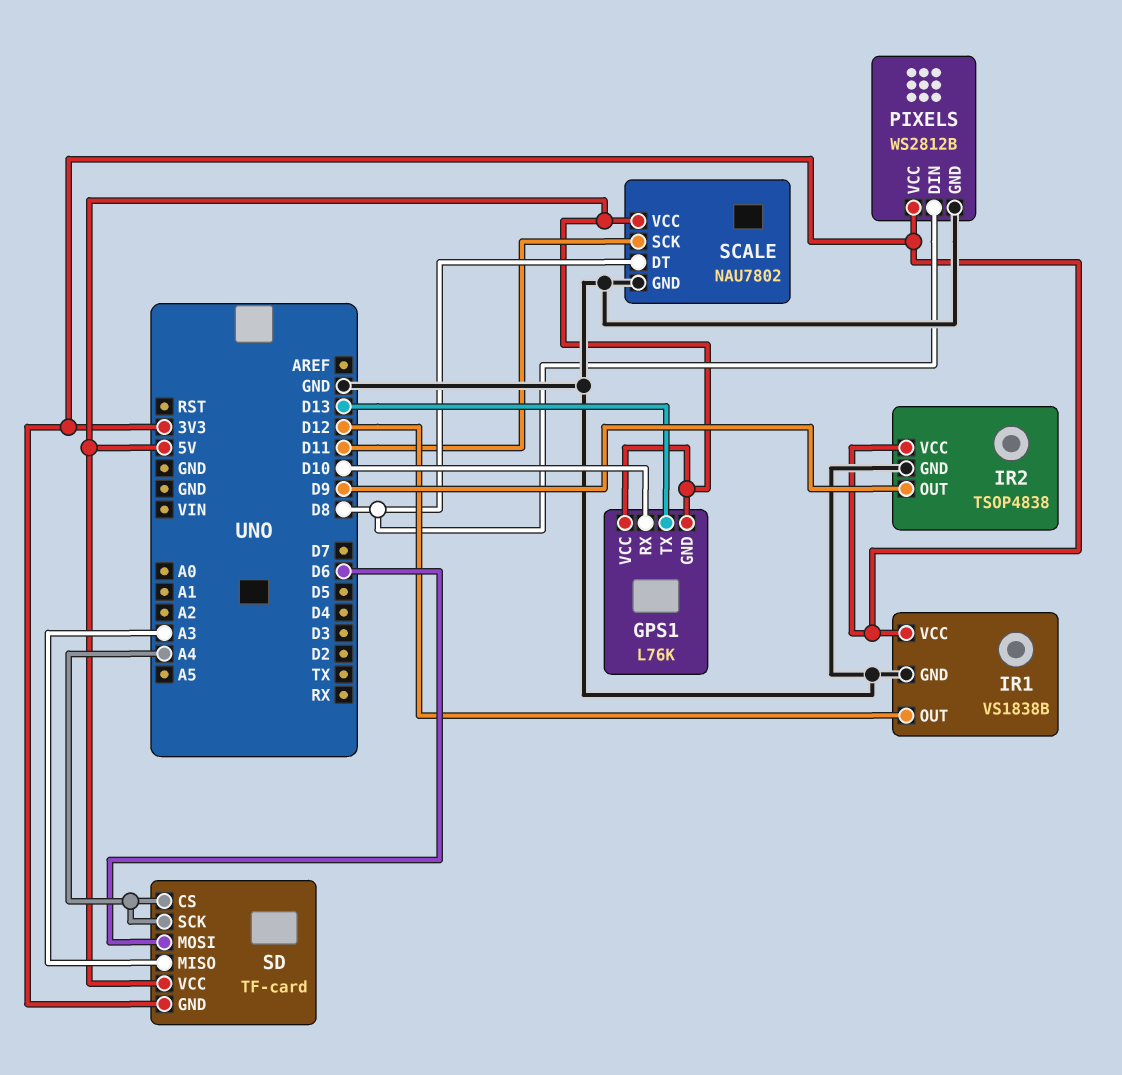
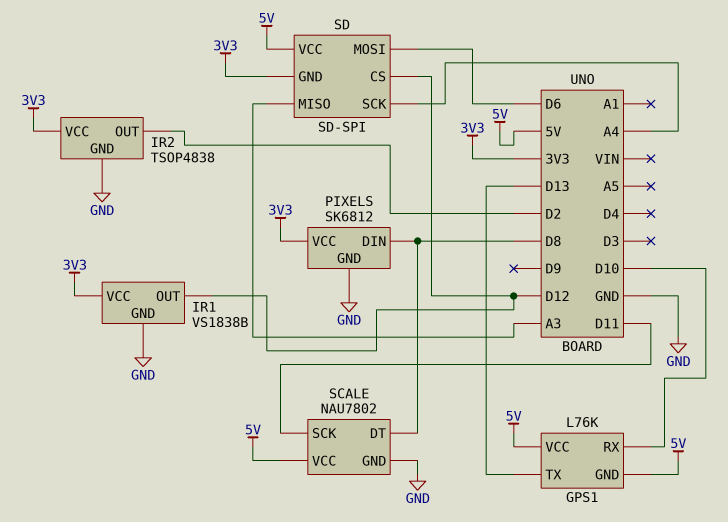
IR2 pin OUT: D9 -> D2
PIXELS: WS2812B -> SK6812
SD: TF-card -> SD-SPI
SD pin CS: A4 -> D12

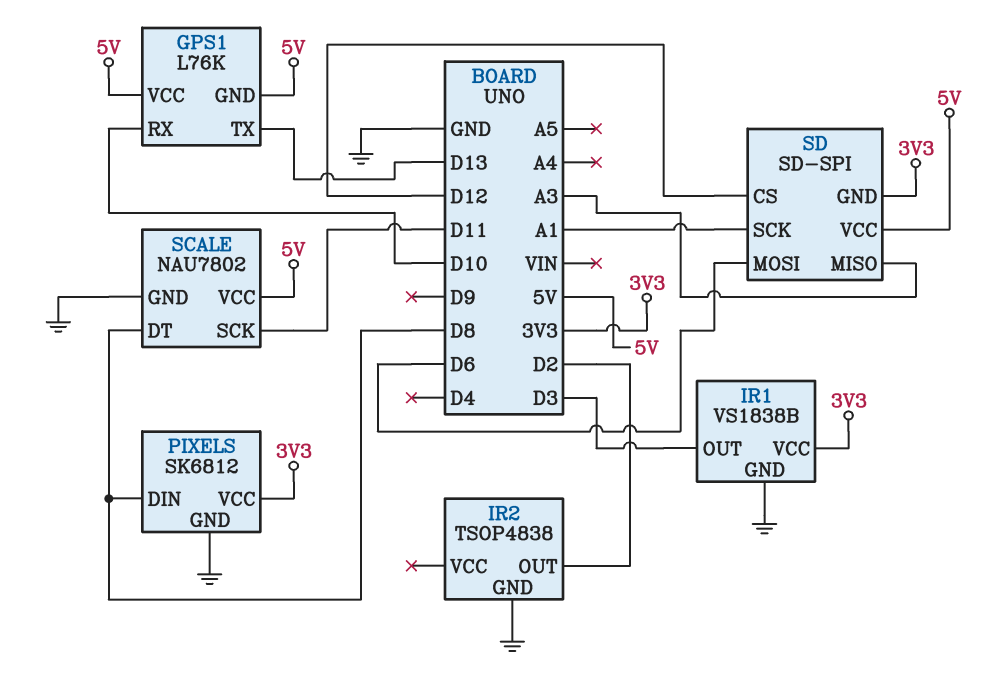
IR1 pin OUT: D12 -> D3
IR2 pin VCC: 3V3 -> none
SD pin SCK: A4 -> A1

